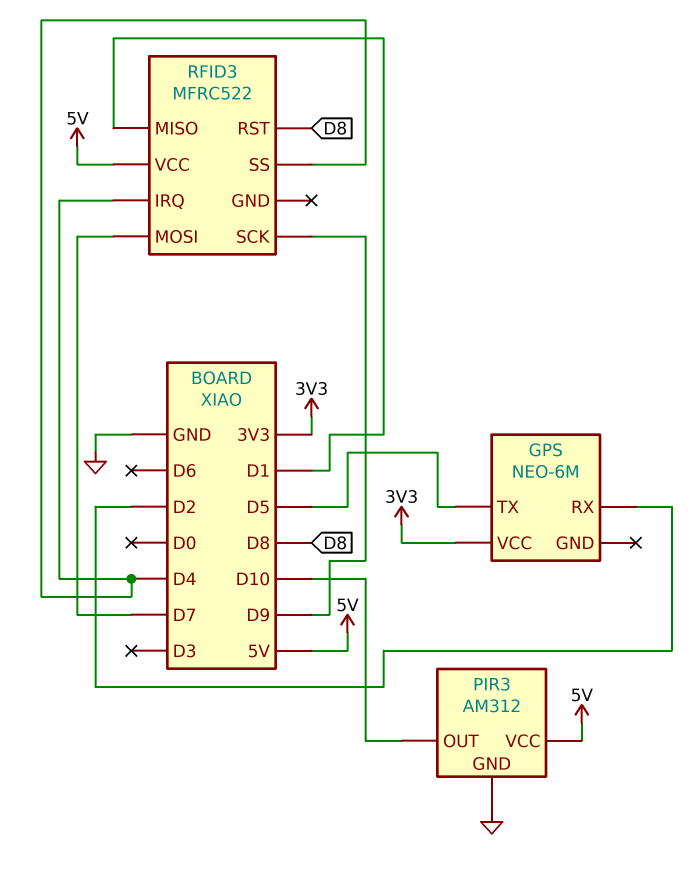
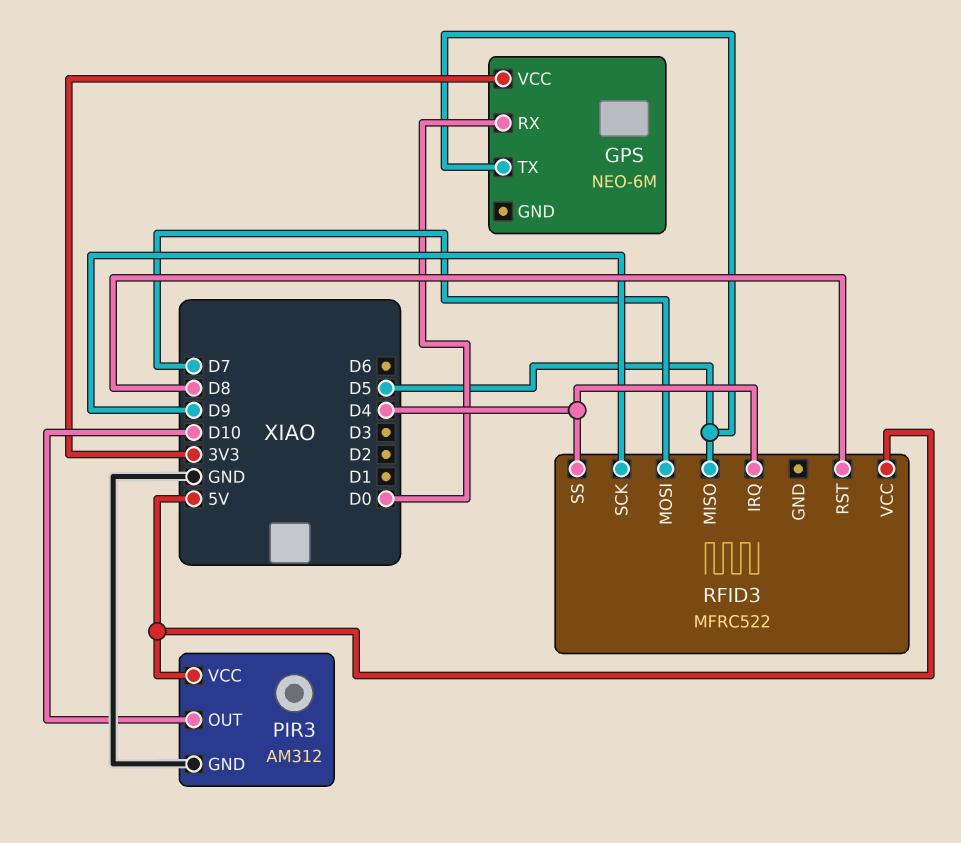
GPS pin RX: D2 -> D0
RFID3 pin MISO: D1 -> D5

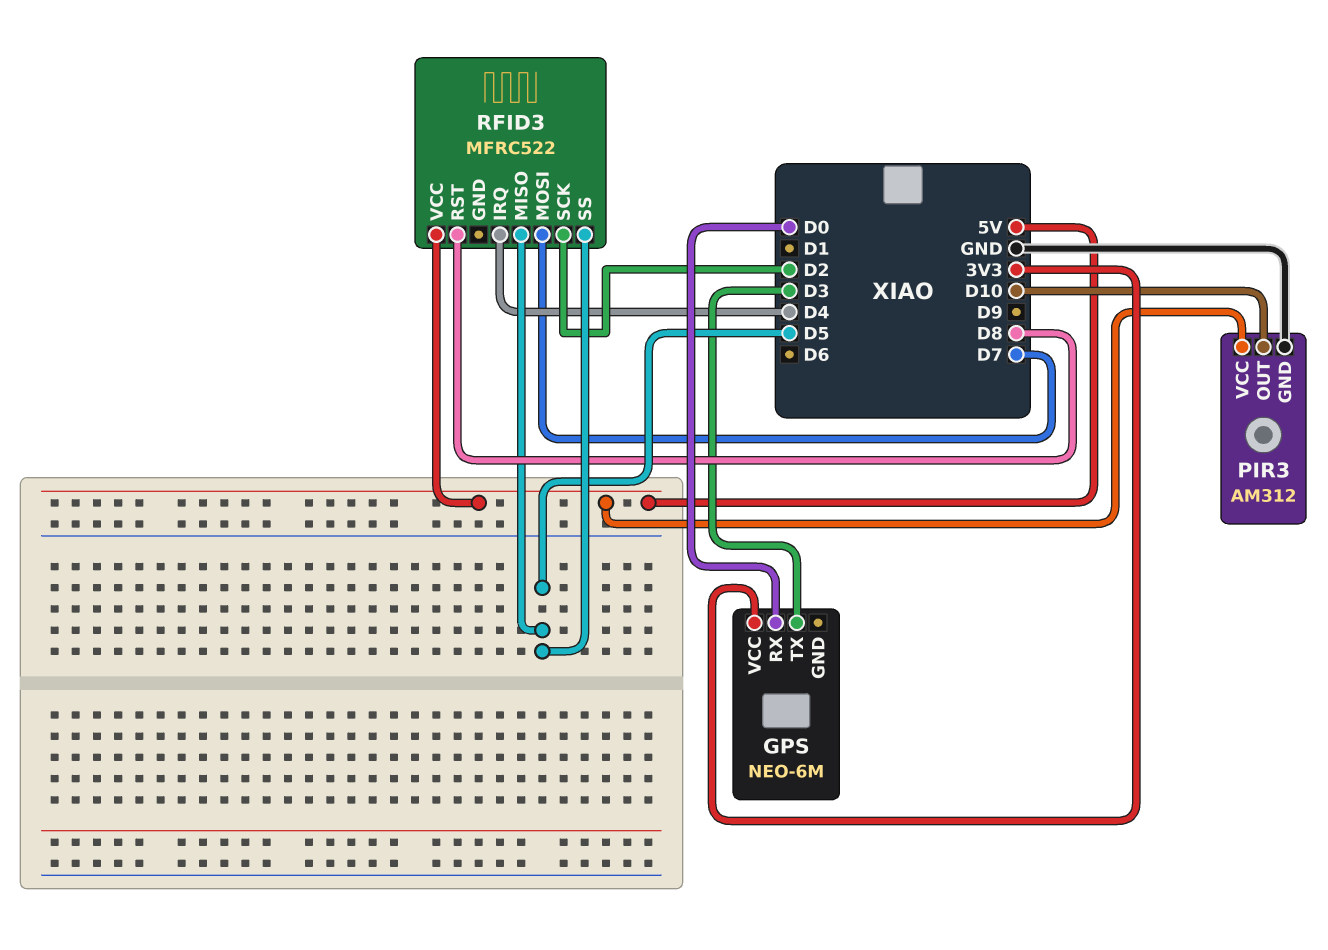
GPS pin TX: D5 -> D3
RFID3 pin SCK: D9 -> D2
RFID3 pin SS: D4 -> D5

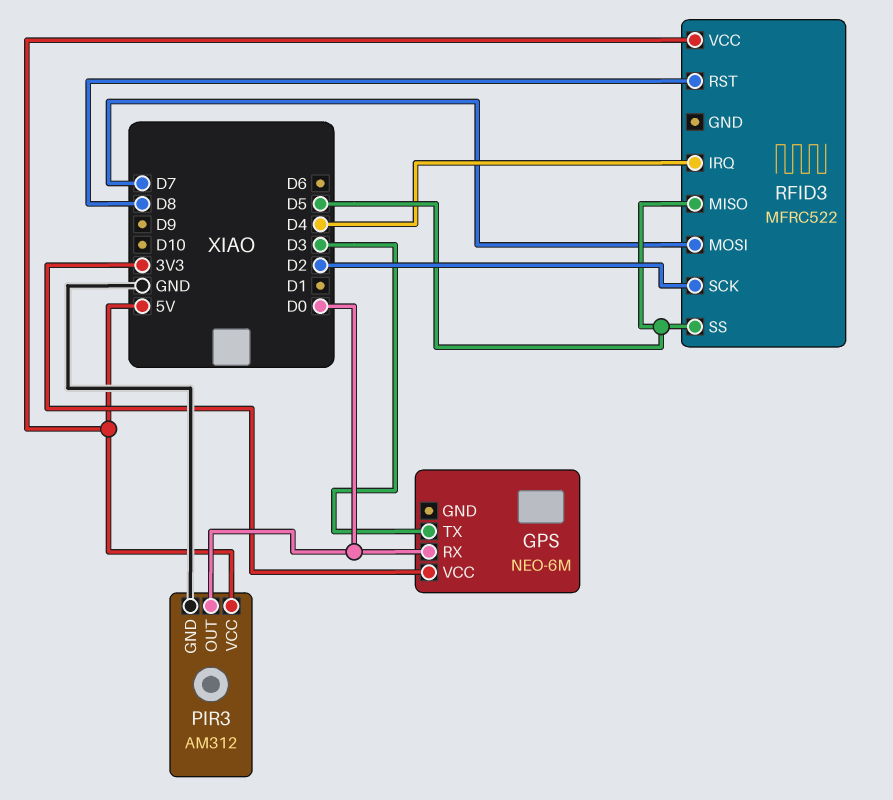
PIR3 pin OUT: D10 -> D0

